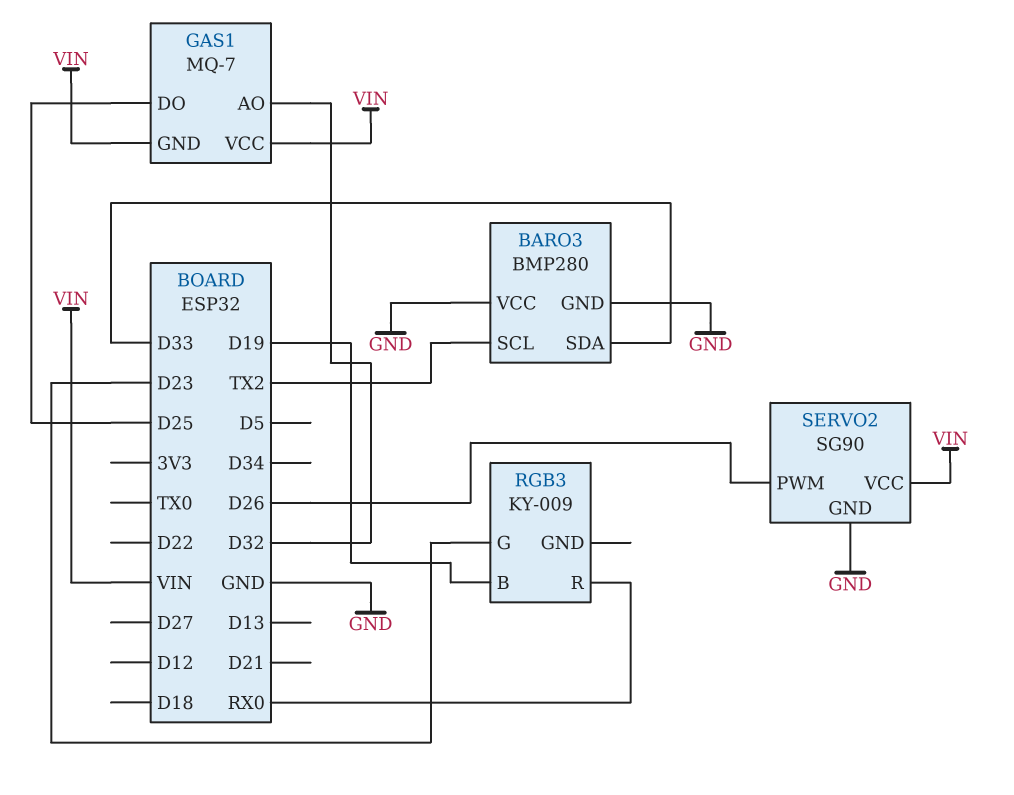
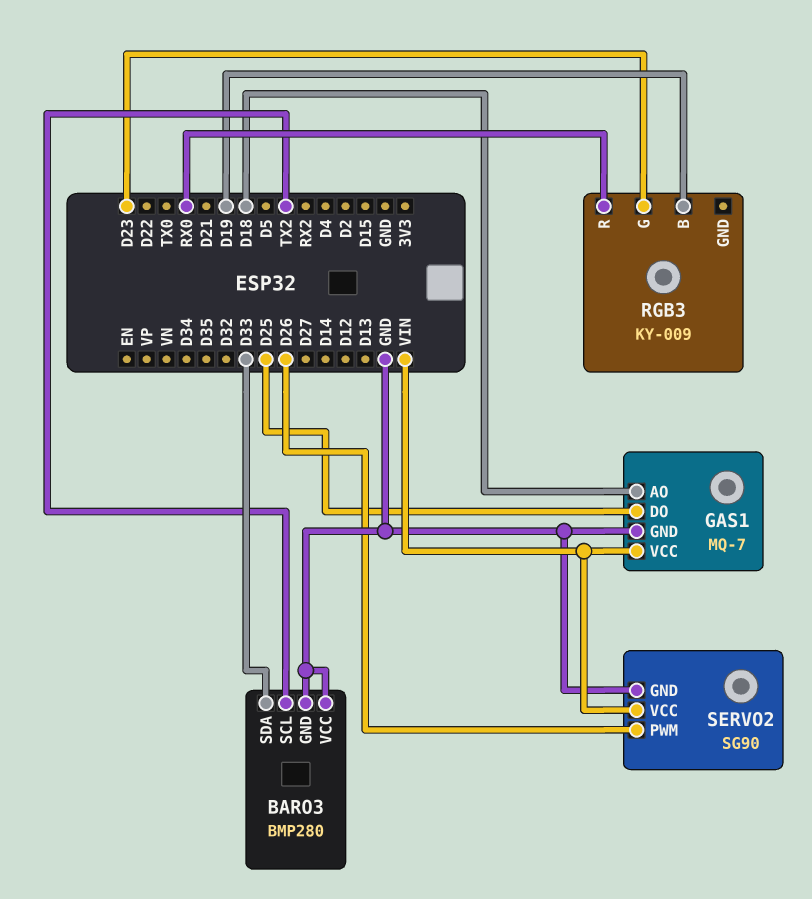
GAS1 pin AO: D32 -> D18
GAS1 pin GND: VIN -> GND

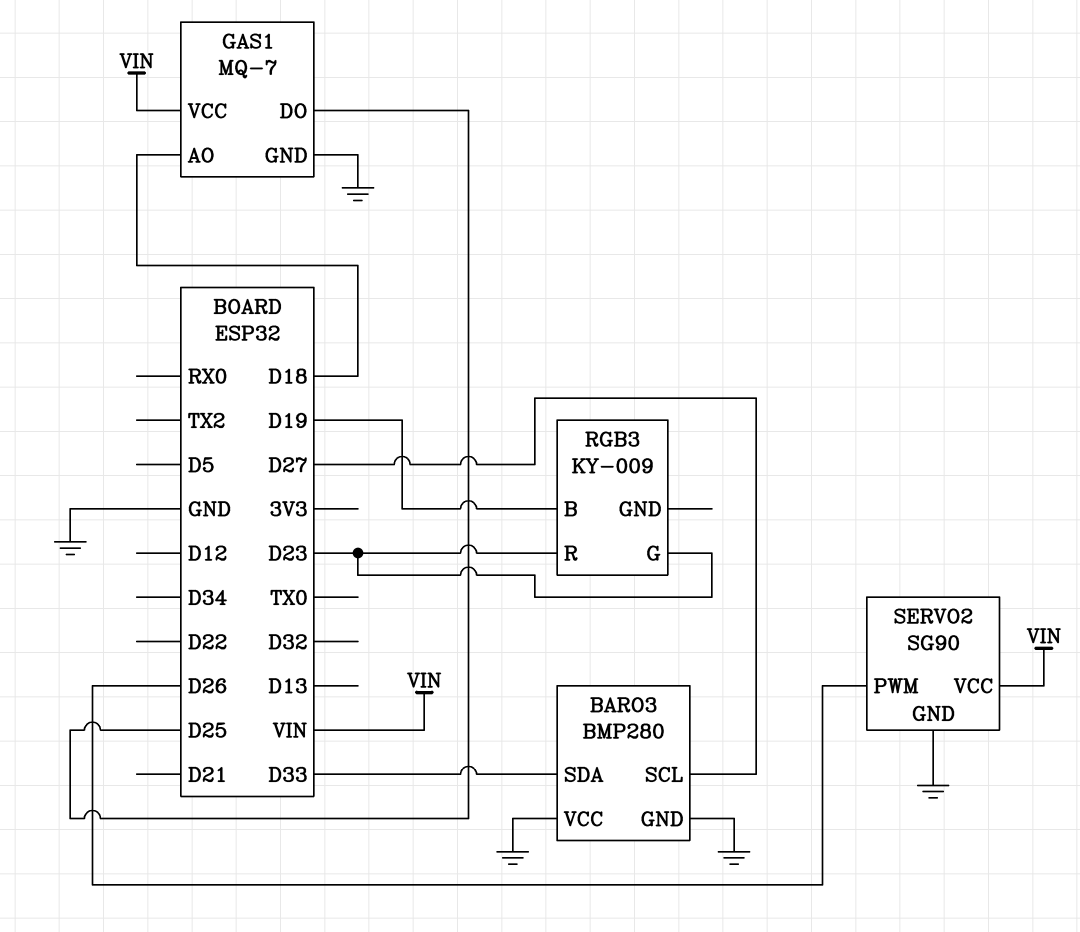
BARO3 pin SCL: TX2 -> D27
RGB3 pin R: RX0 -> D23

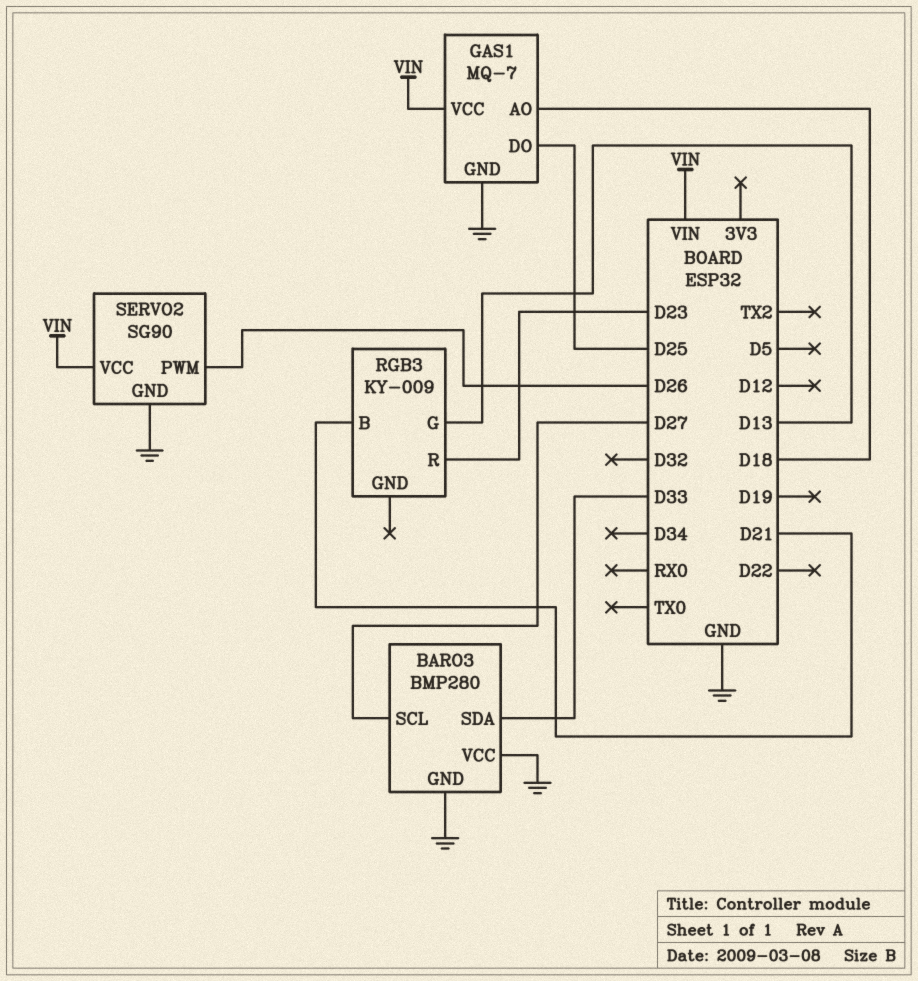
RGB3 pin B: D19 -> D21
RGB3 pin G: D23 -> D13

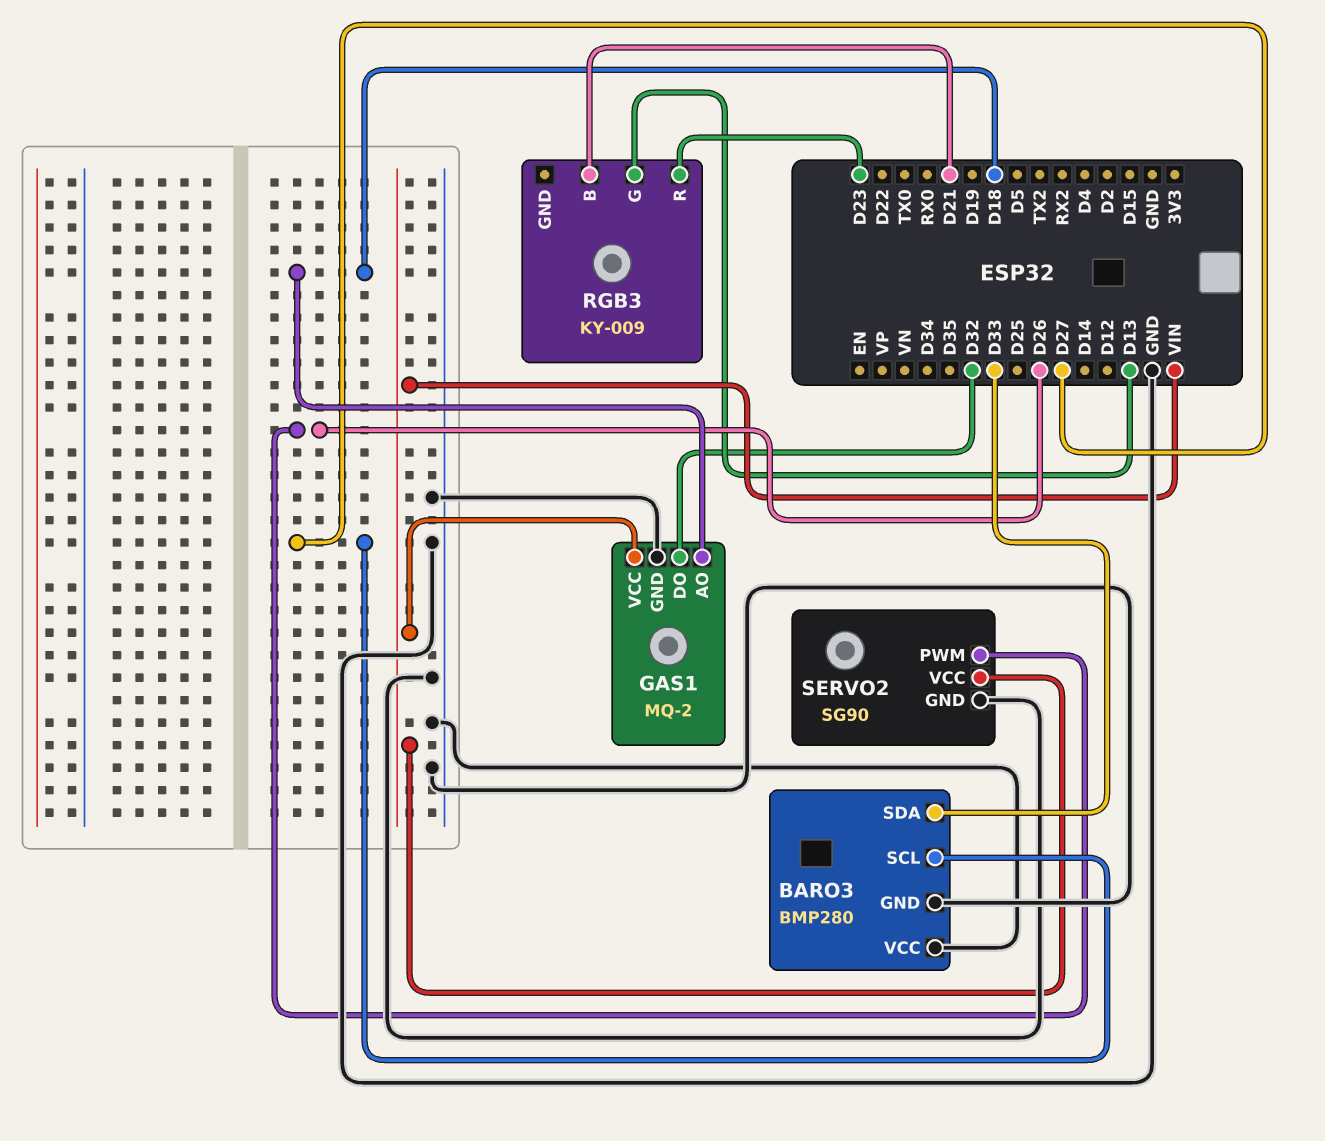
GAS1: MQ-7 -> MQ-2
GAS1 pin DO: D25 -> D32

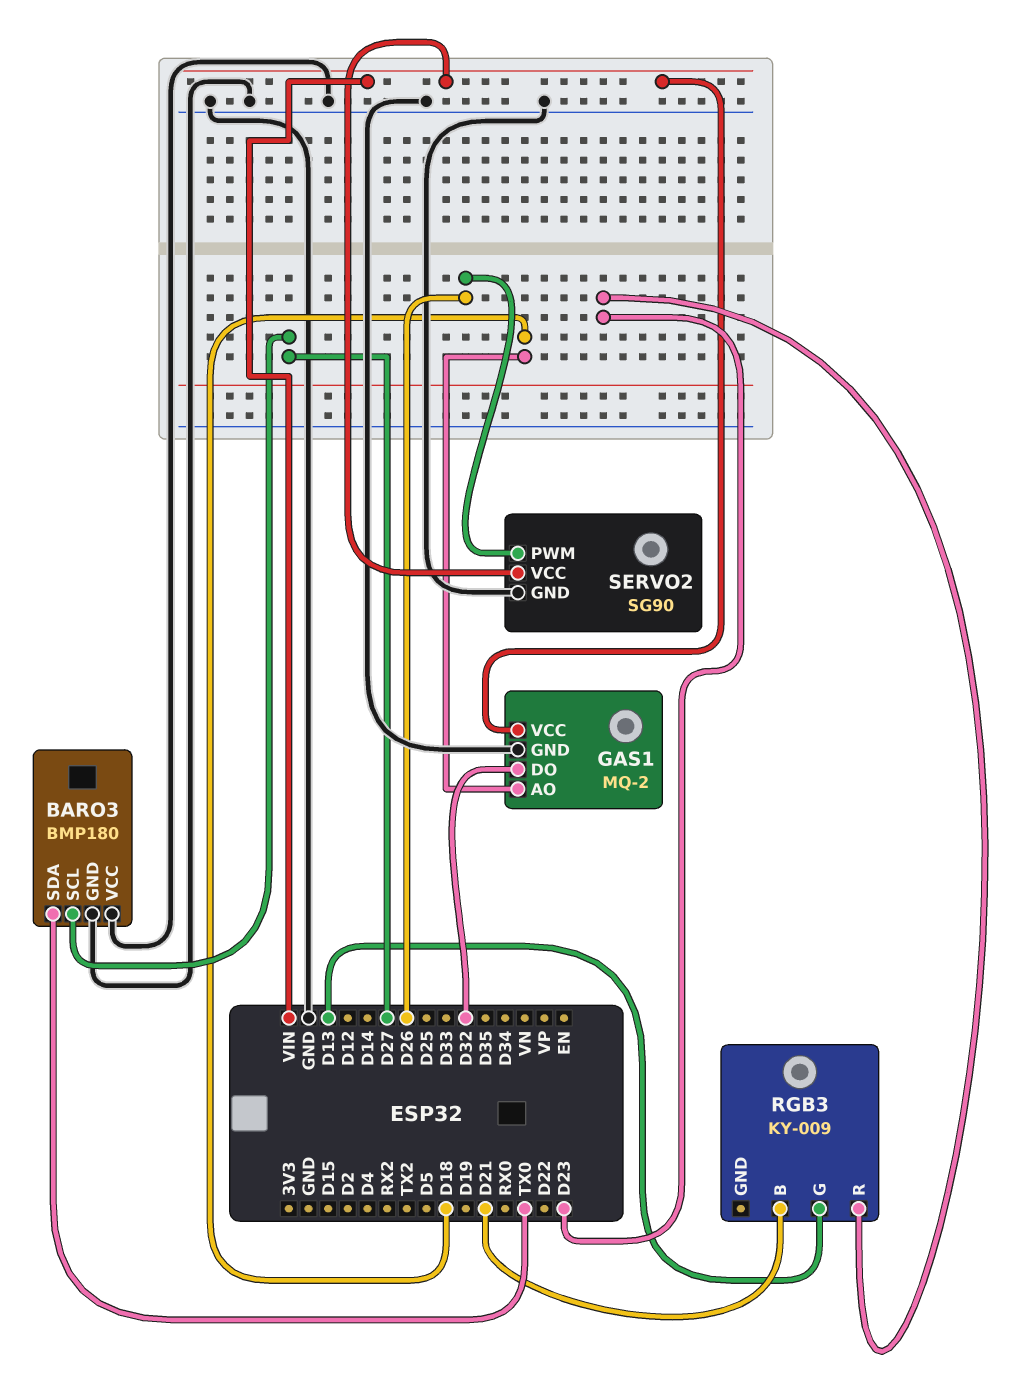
BARO3: BMP280 -> BMP180
BARO3 pin SDA: D33 -> TX0

